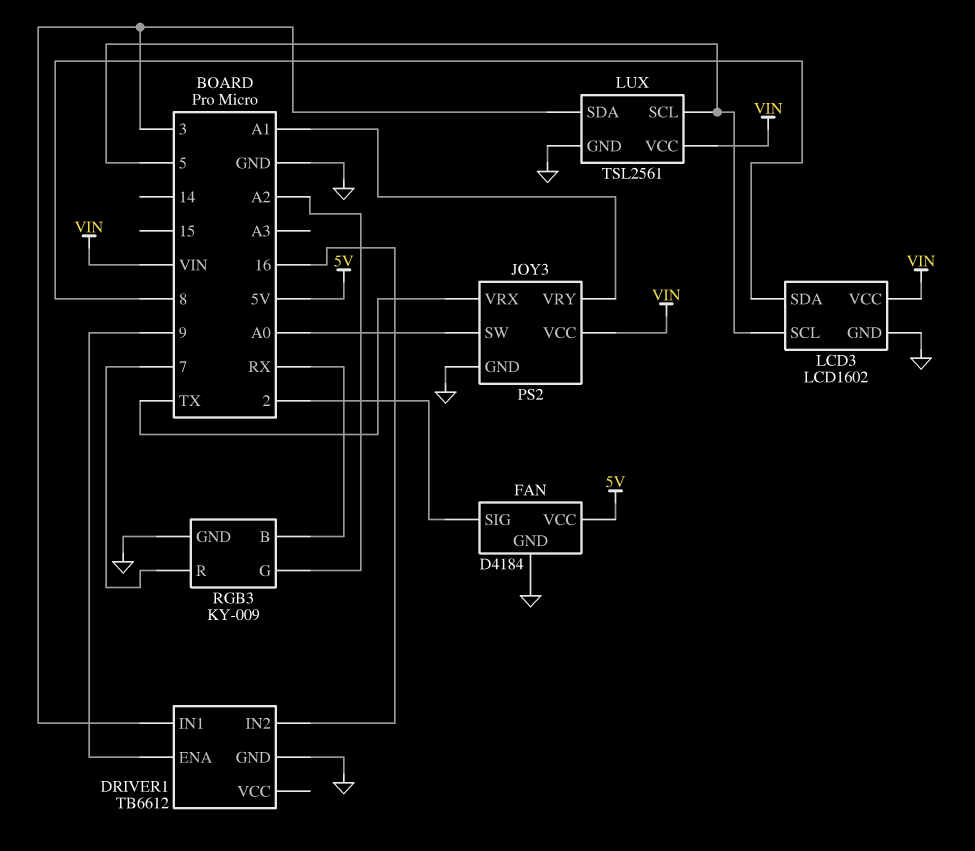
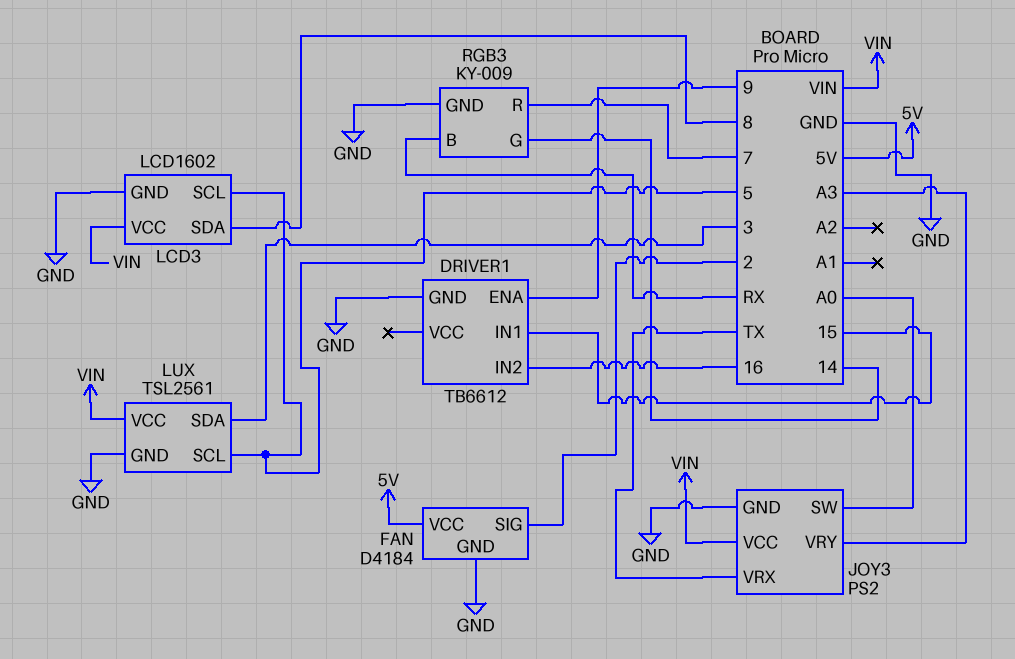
DRIVER1 pin IN1: 3 -> 15
JOY3 pin VRY: A1 -> A3
RGB3 pin G: A2 -> 14

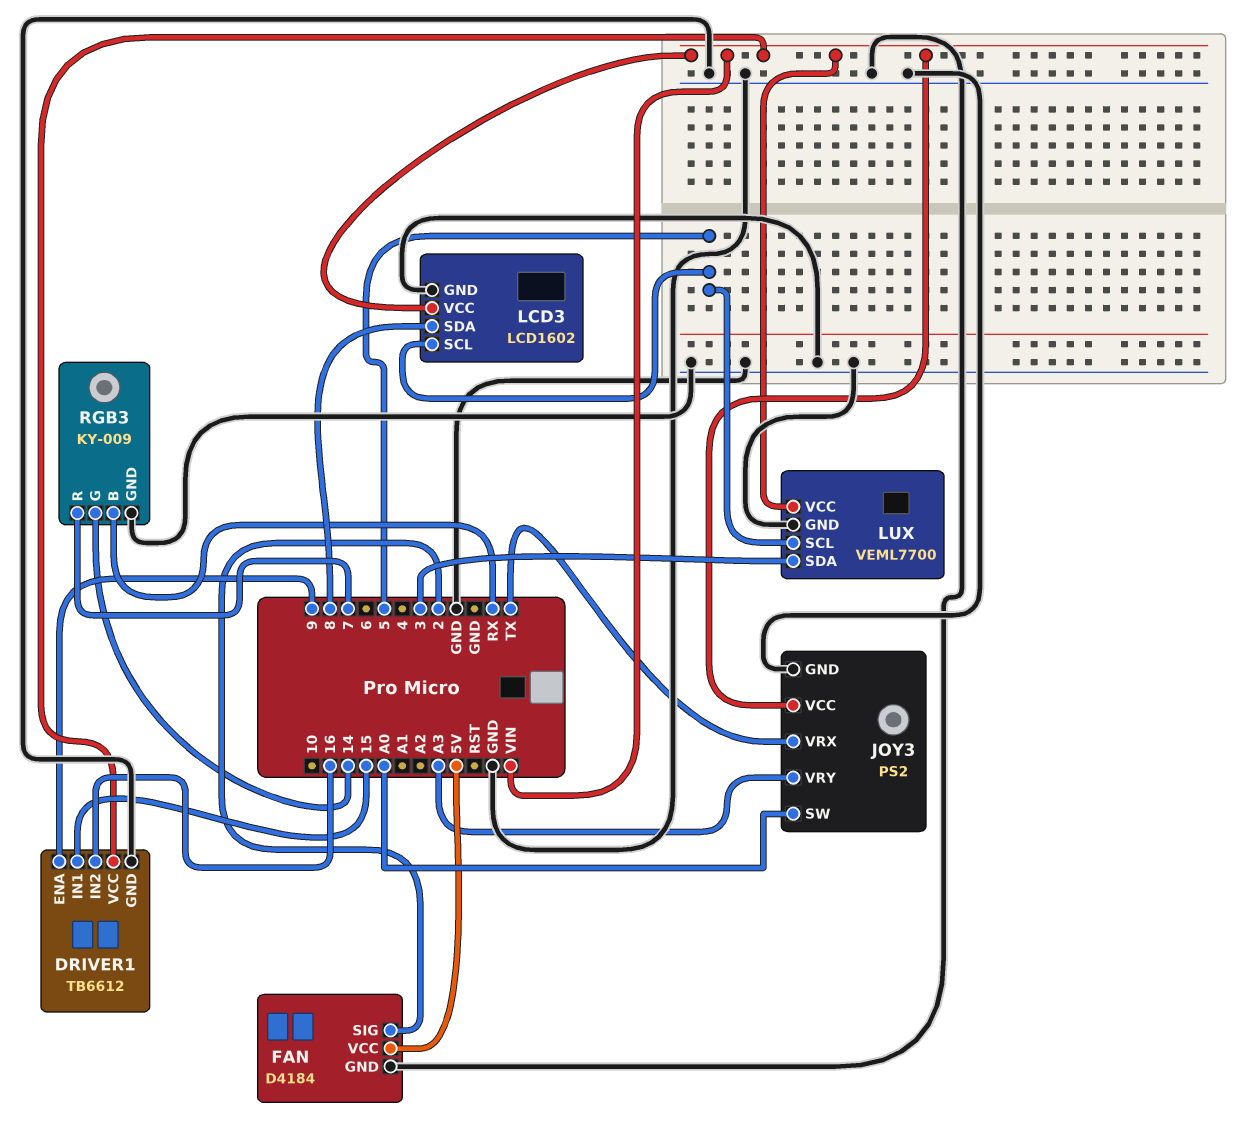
DRIVER1 pin VCC: none -> VIN
LUX: TSL2561 -> VEML7700

